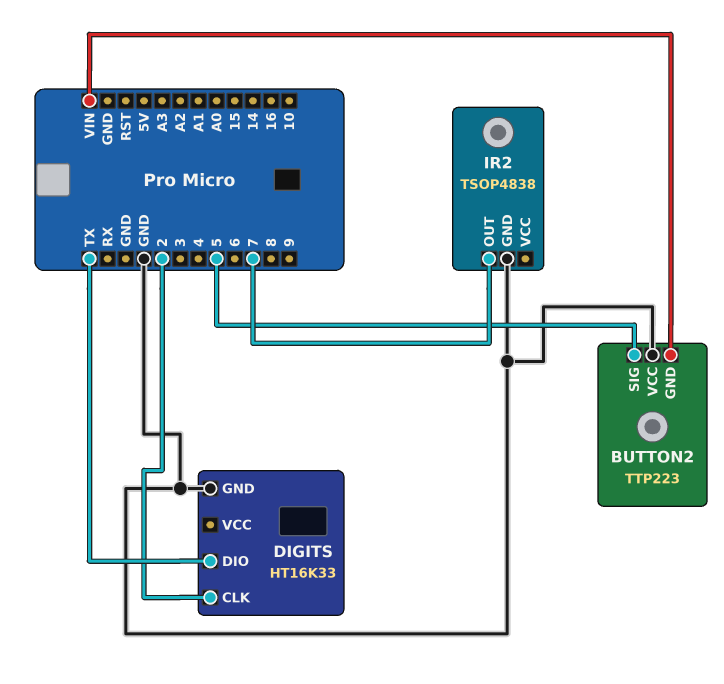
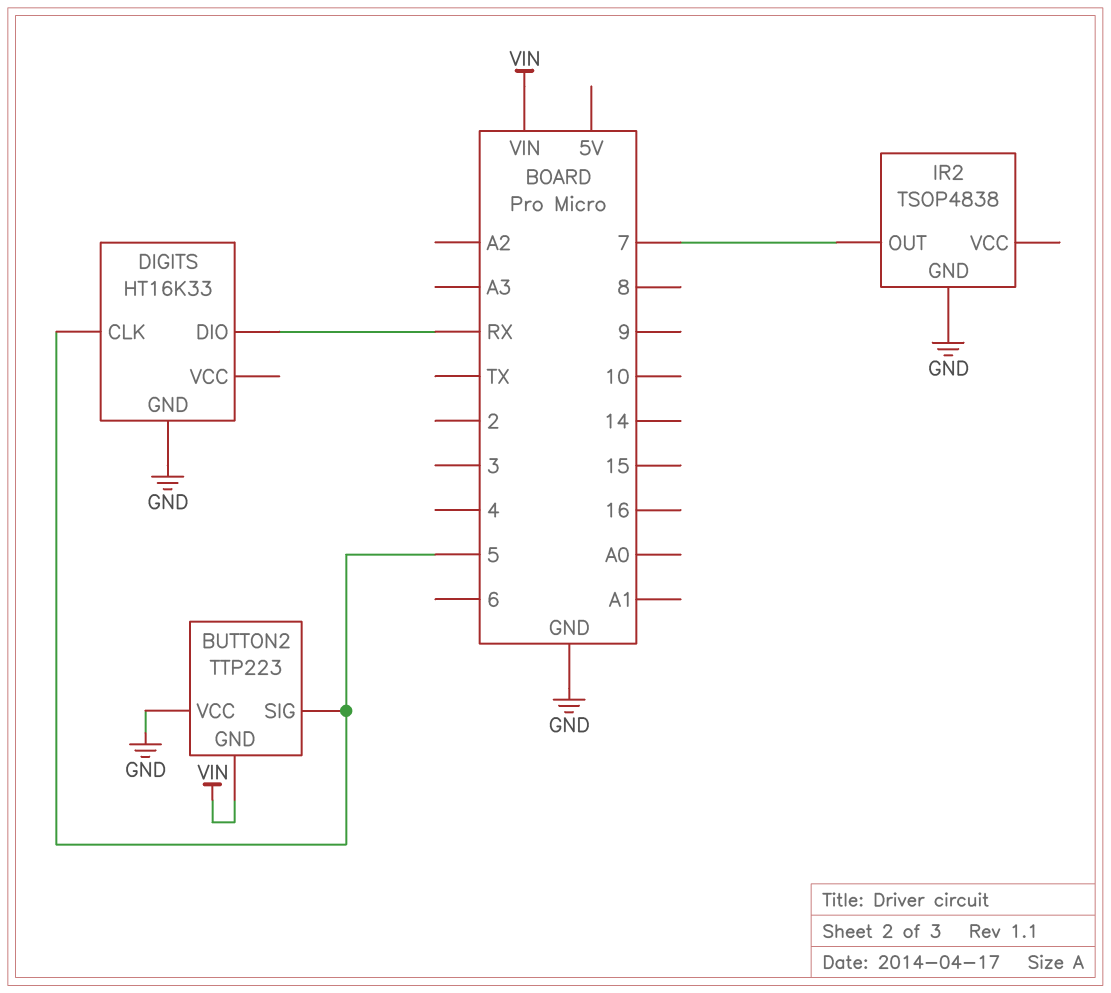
DIGITS pin CLK: 2 -> 5
DIGITS pin DIO: TX -> RX

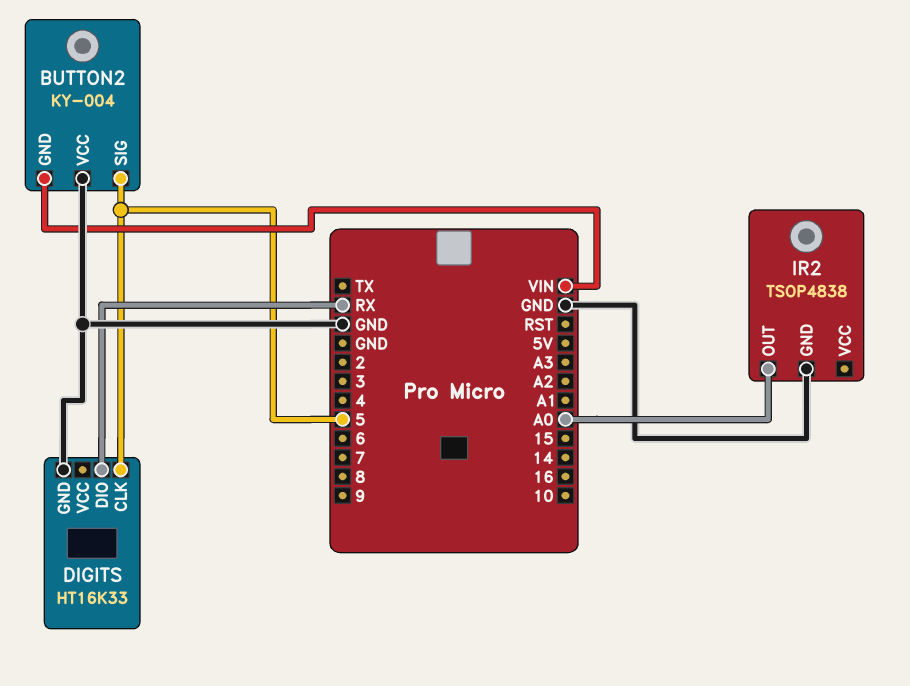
BUTTON2: TTP223 -> KY-004
IR2 pin OUT: 7 -> A0

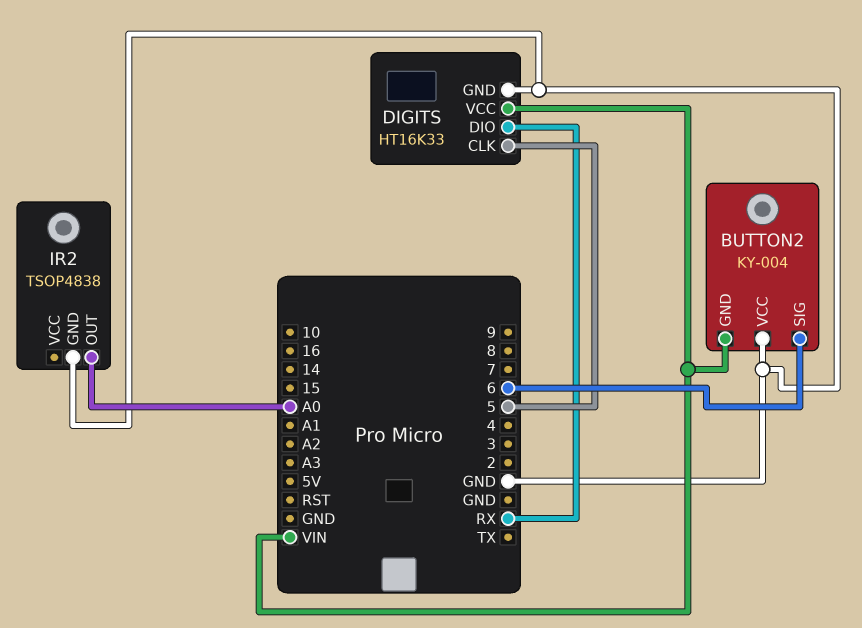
BUTTON2 pin SIG: 5 -> 6
DIGITS pin VCC: none -> VIN

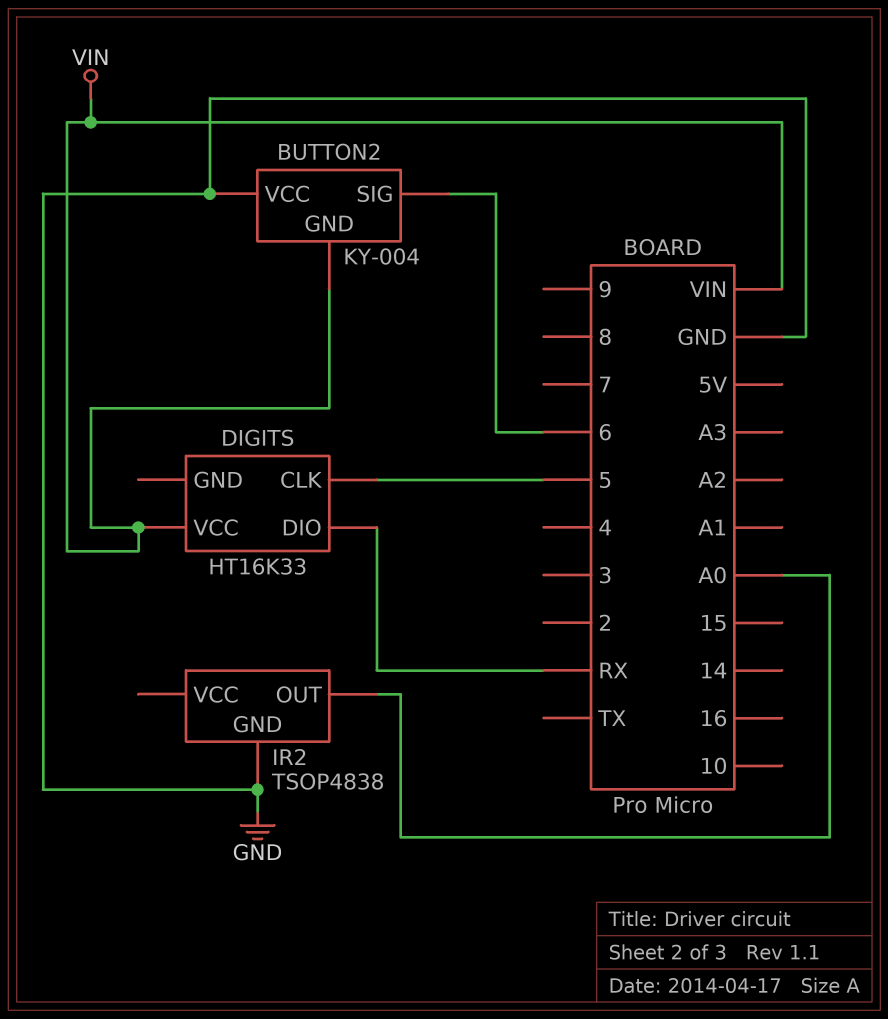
DIGITS pin GND: GND -> none

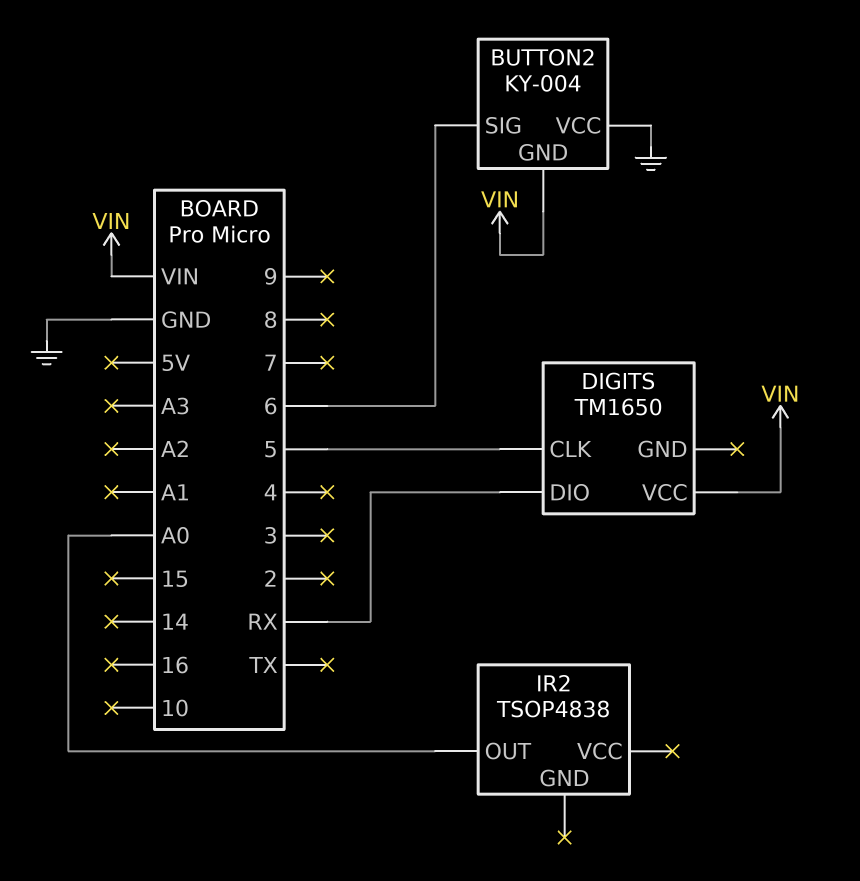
DIGITS: HT16K33 -> TM1650
IR2 pin GND: GND -> none

